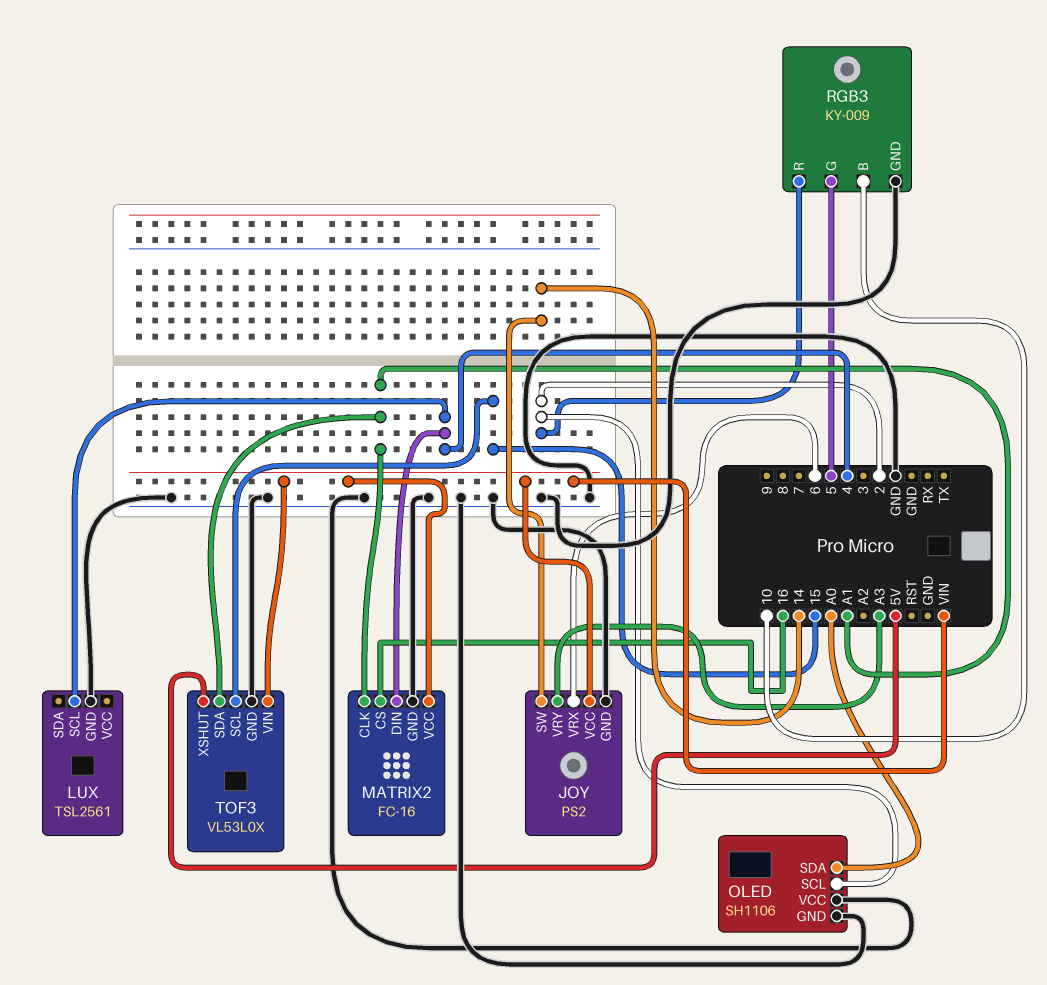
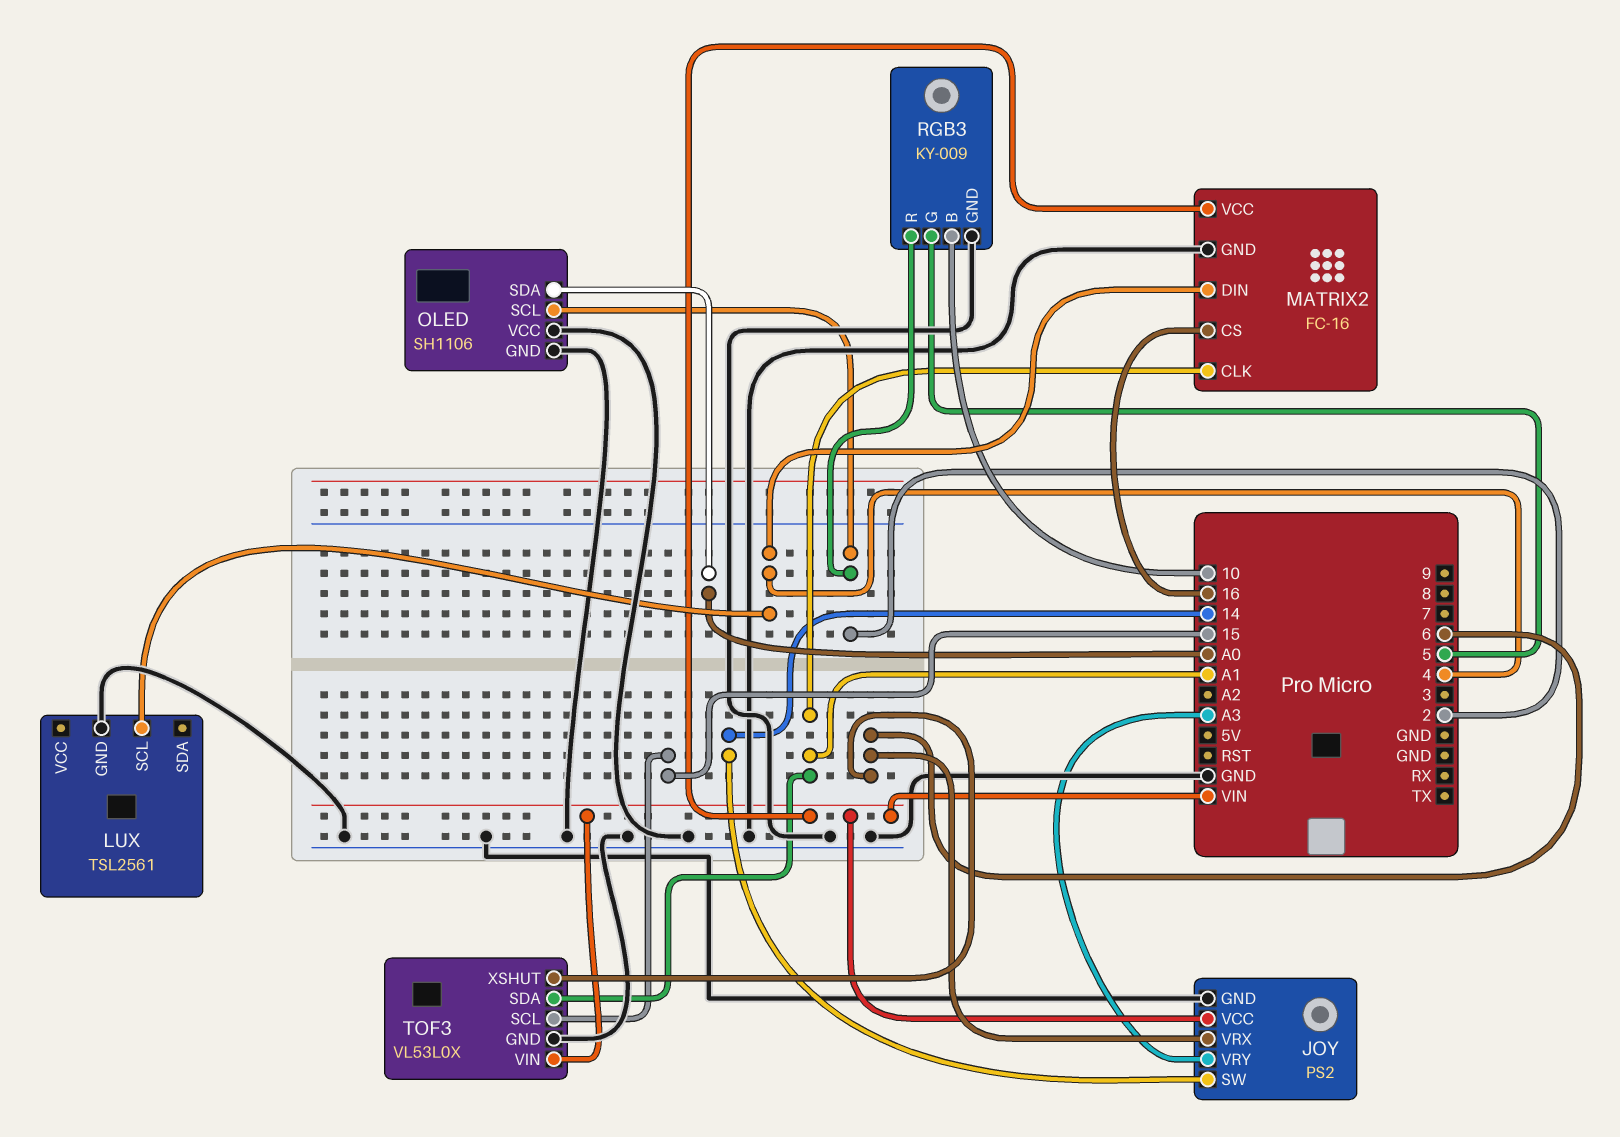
TOF3 pin XSHUT: 5V -> 6

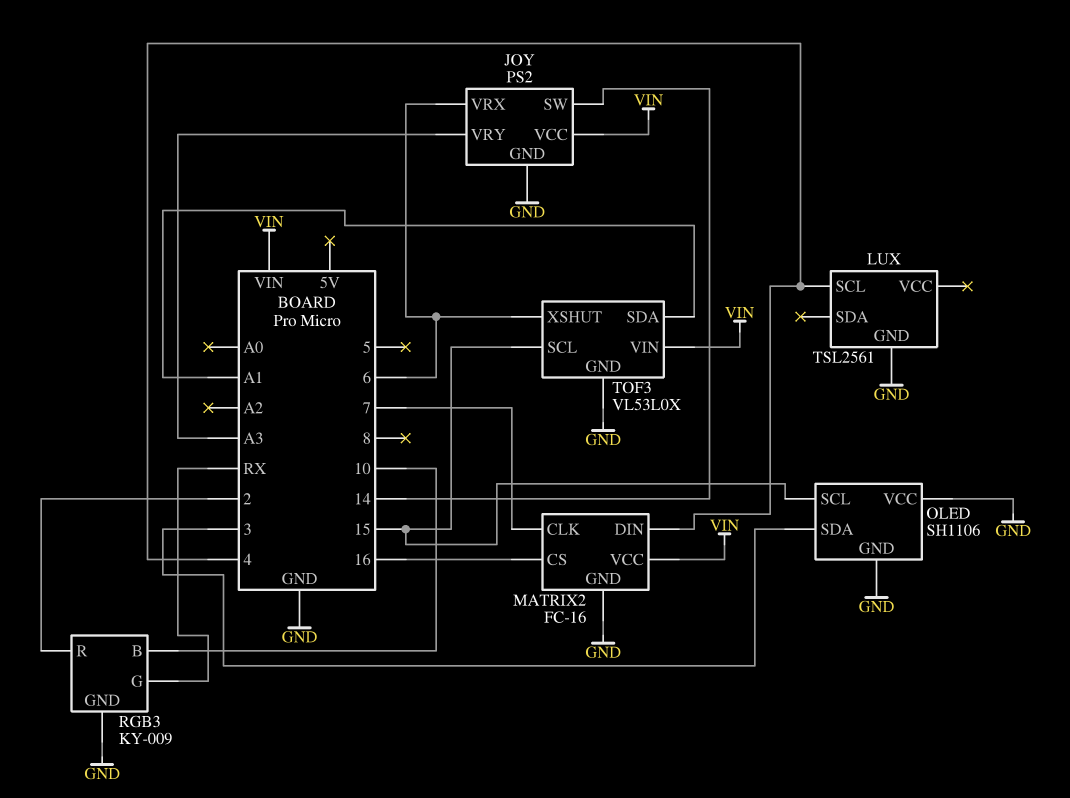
MATRIX2 pin CLK: A1 -> 7
OLED pin SCL: 2 -> 15
OLED pin SDA: A0 -> 3
RGB3 pin G: 5 -> RX

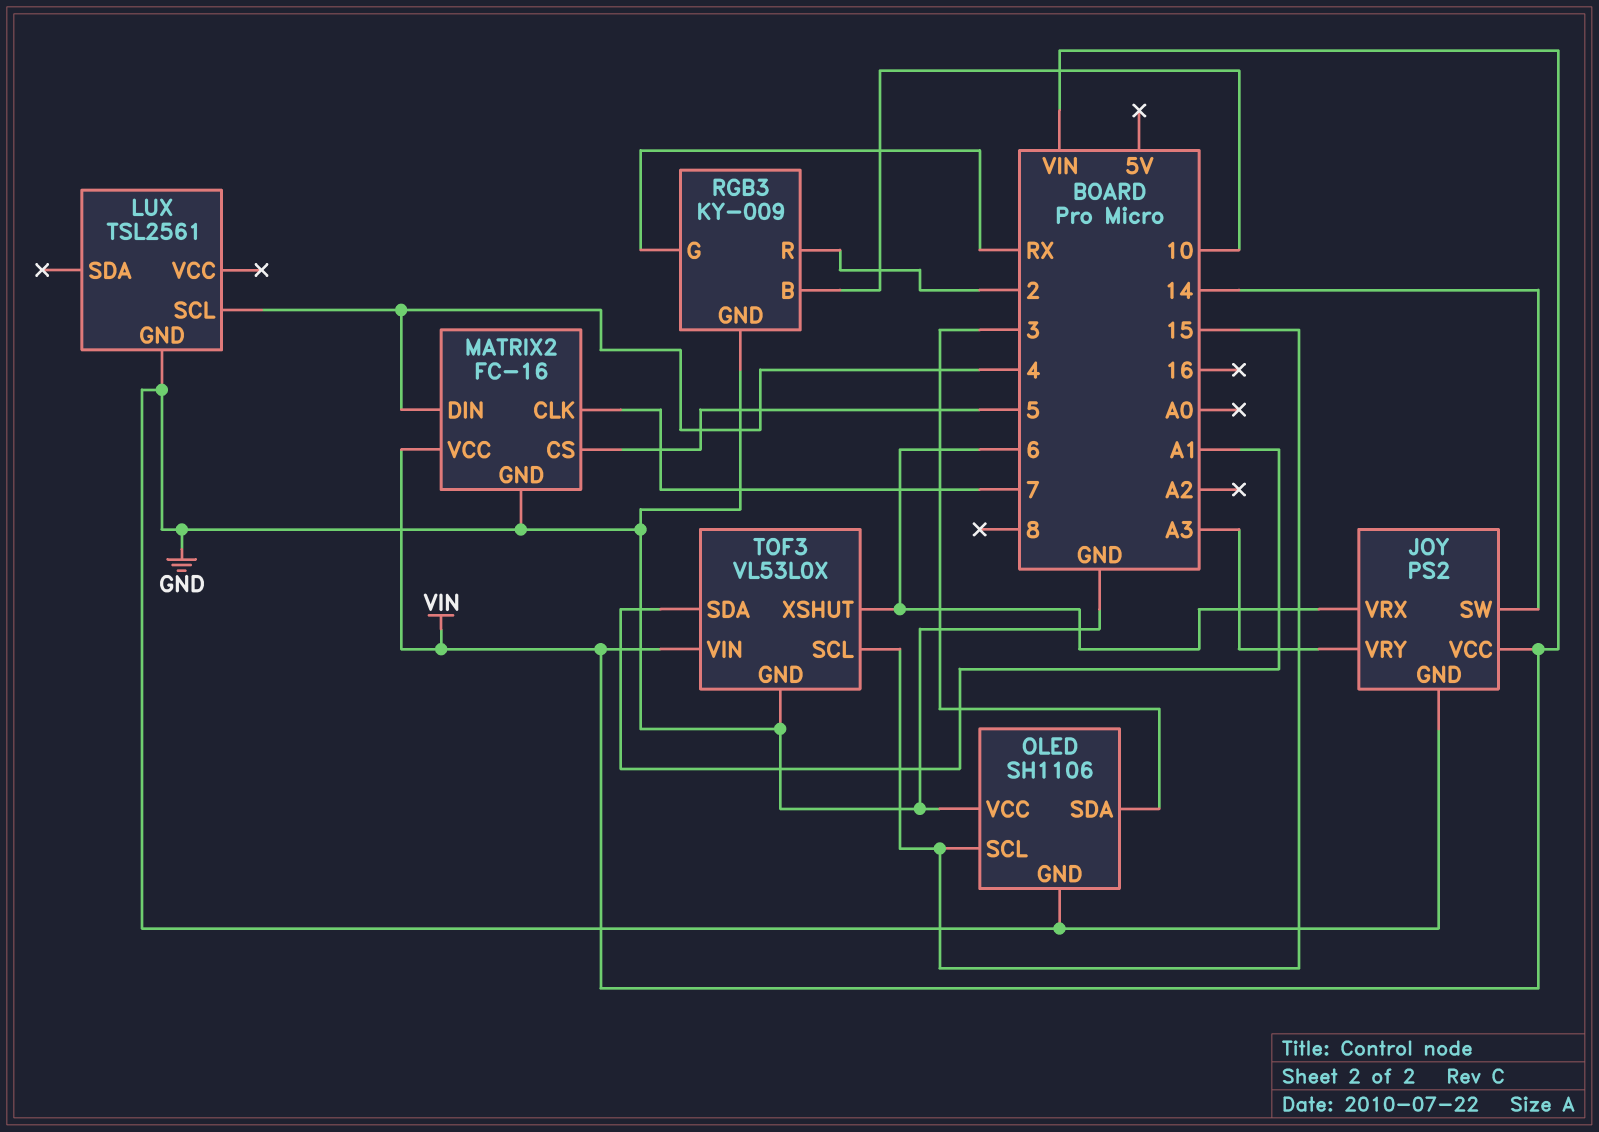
MATRIX2 pin CS: 16 -> 5

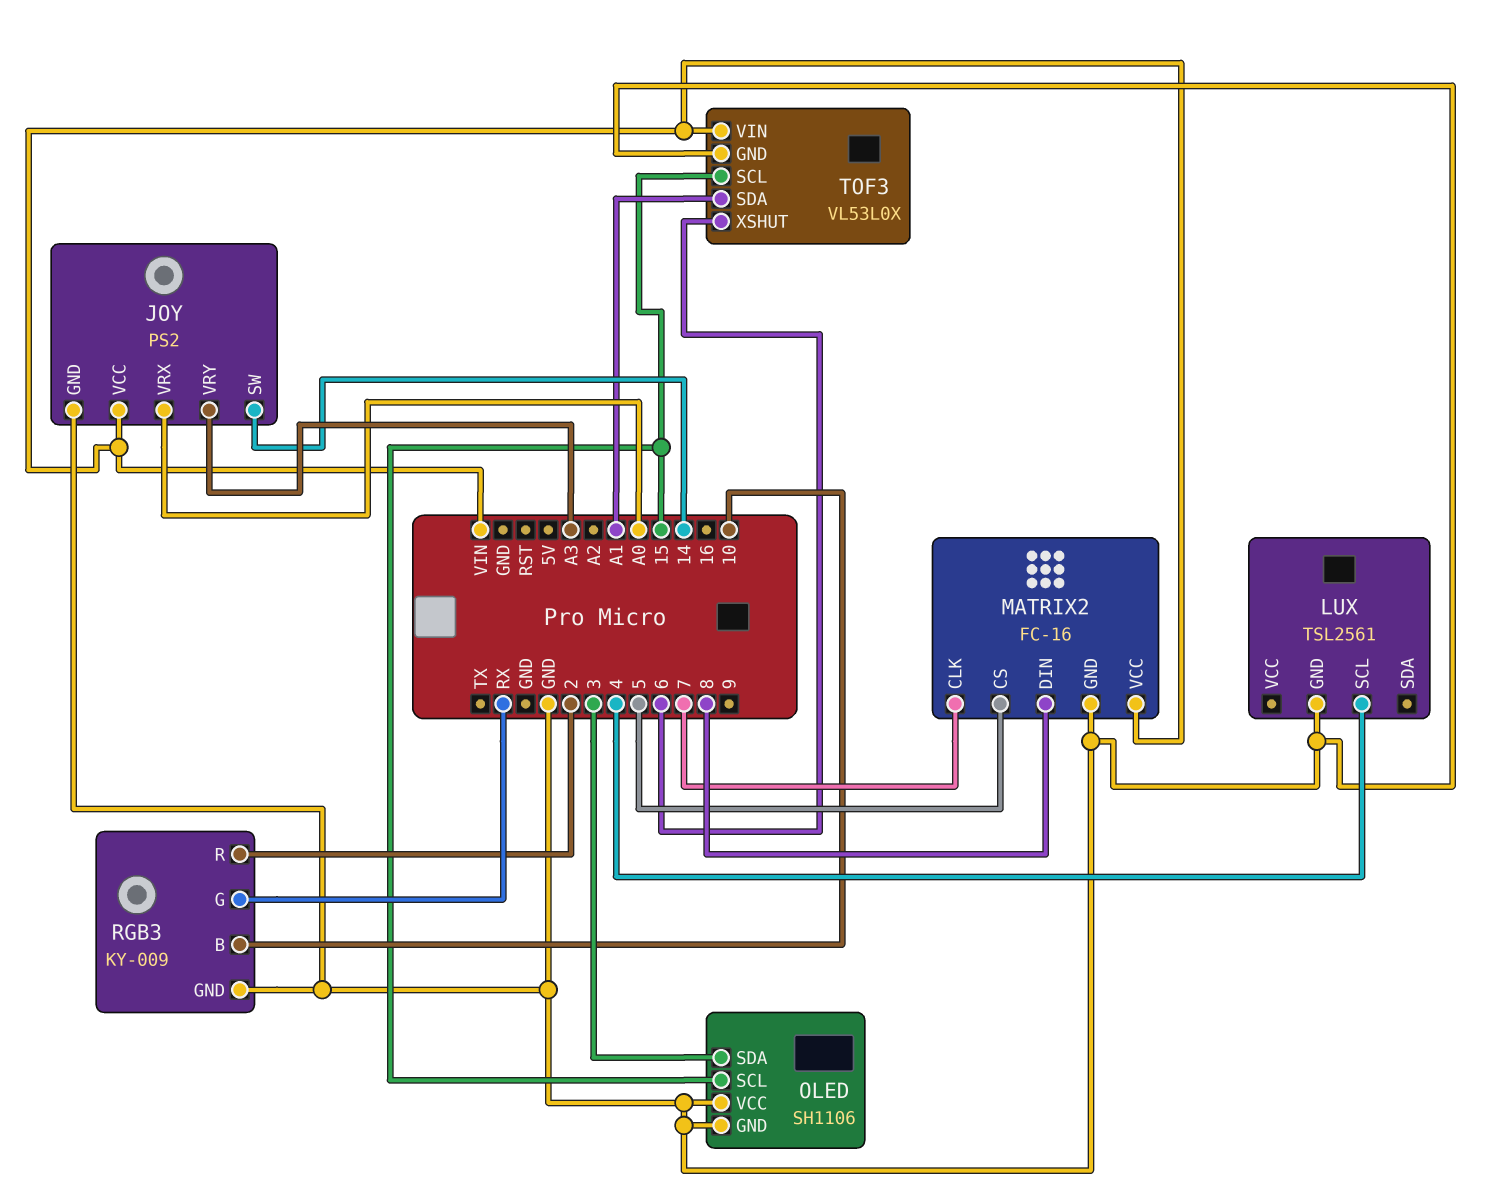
JOY pin VRX: 6 -> A0
MATRIX2 pin DIN: 4 -> 8

